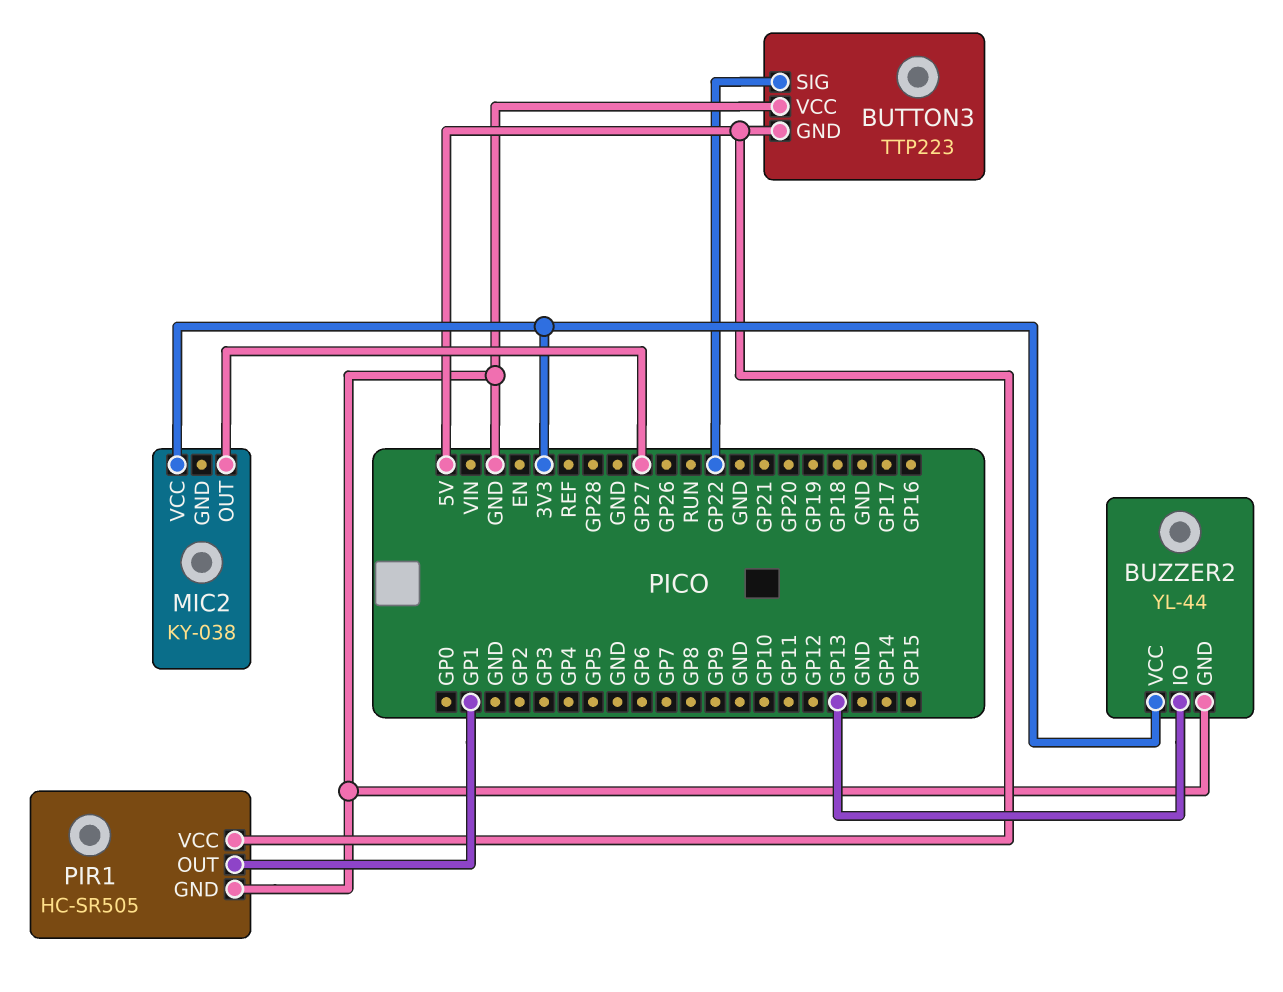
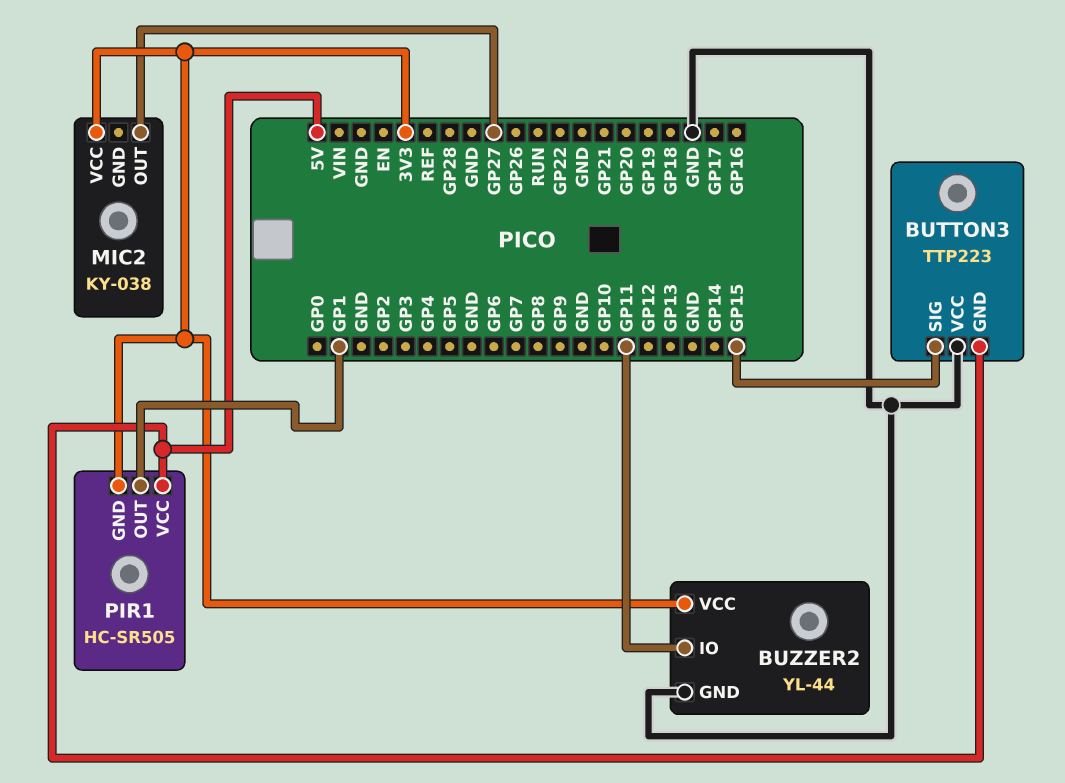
BUTTON3 pin SIG: GP22 -> GP15
BUZZER2 pin IO: GP13 -> GP11
PIR1 pin GND: GND -> 3V3

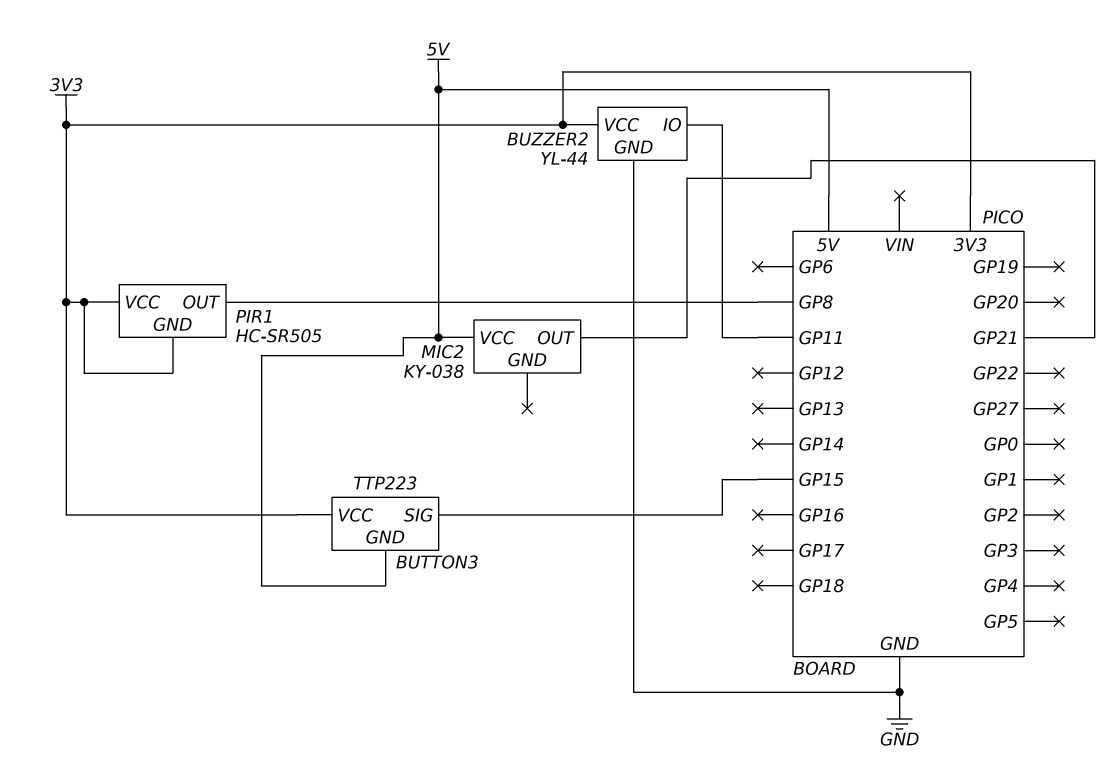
BUTTON3 pin VCC: GND -> 3V3
MIC2 pin OUT: GP27 -> GP21
MIC2 pin VCC: 3V3 -> 5V
PIR1 pin OUT: GP1 -> GP8
PIR1 pin VCC: 5V -> 3V3

